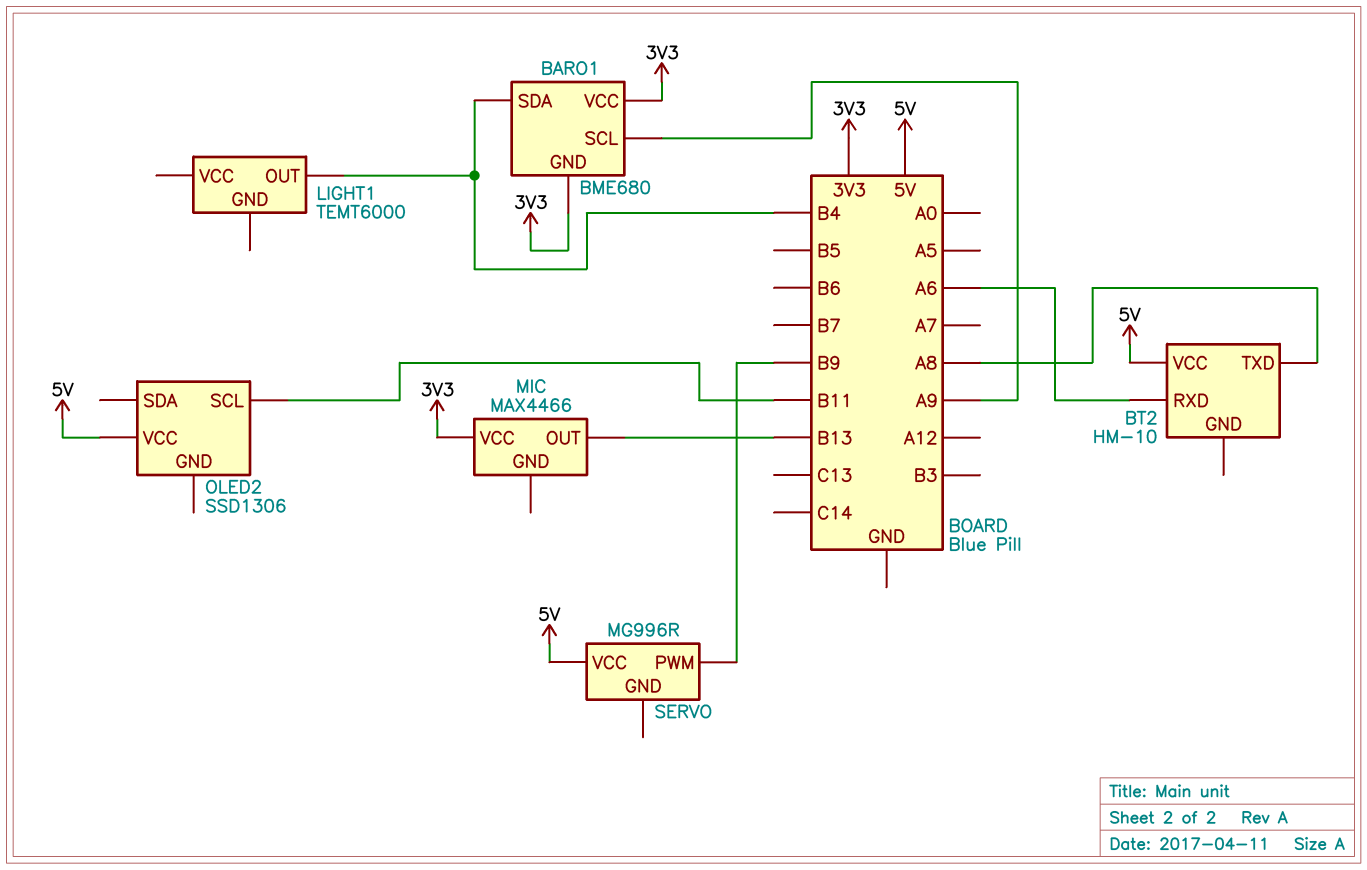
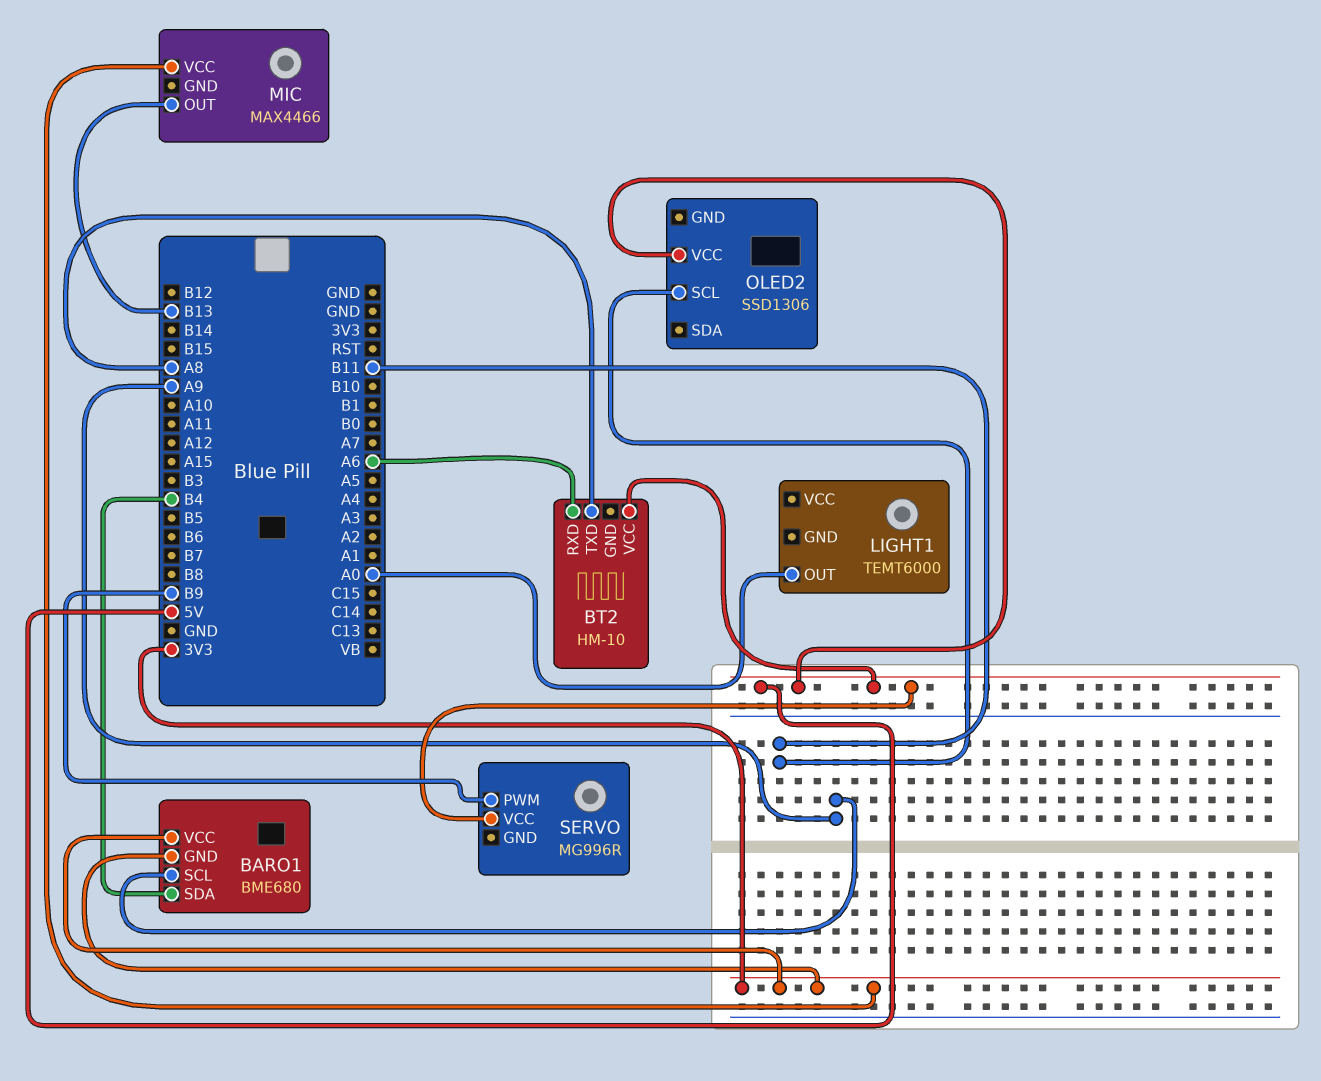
LIGHT1 pin OUT: B4 -> A0

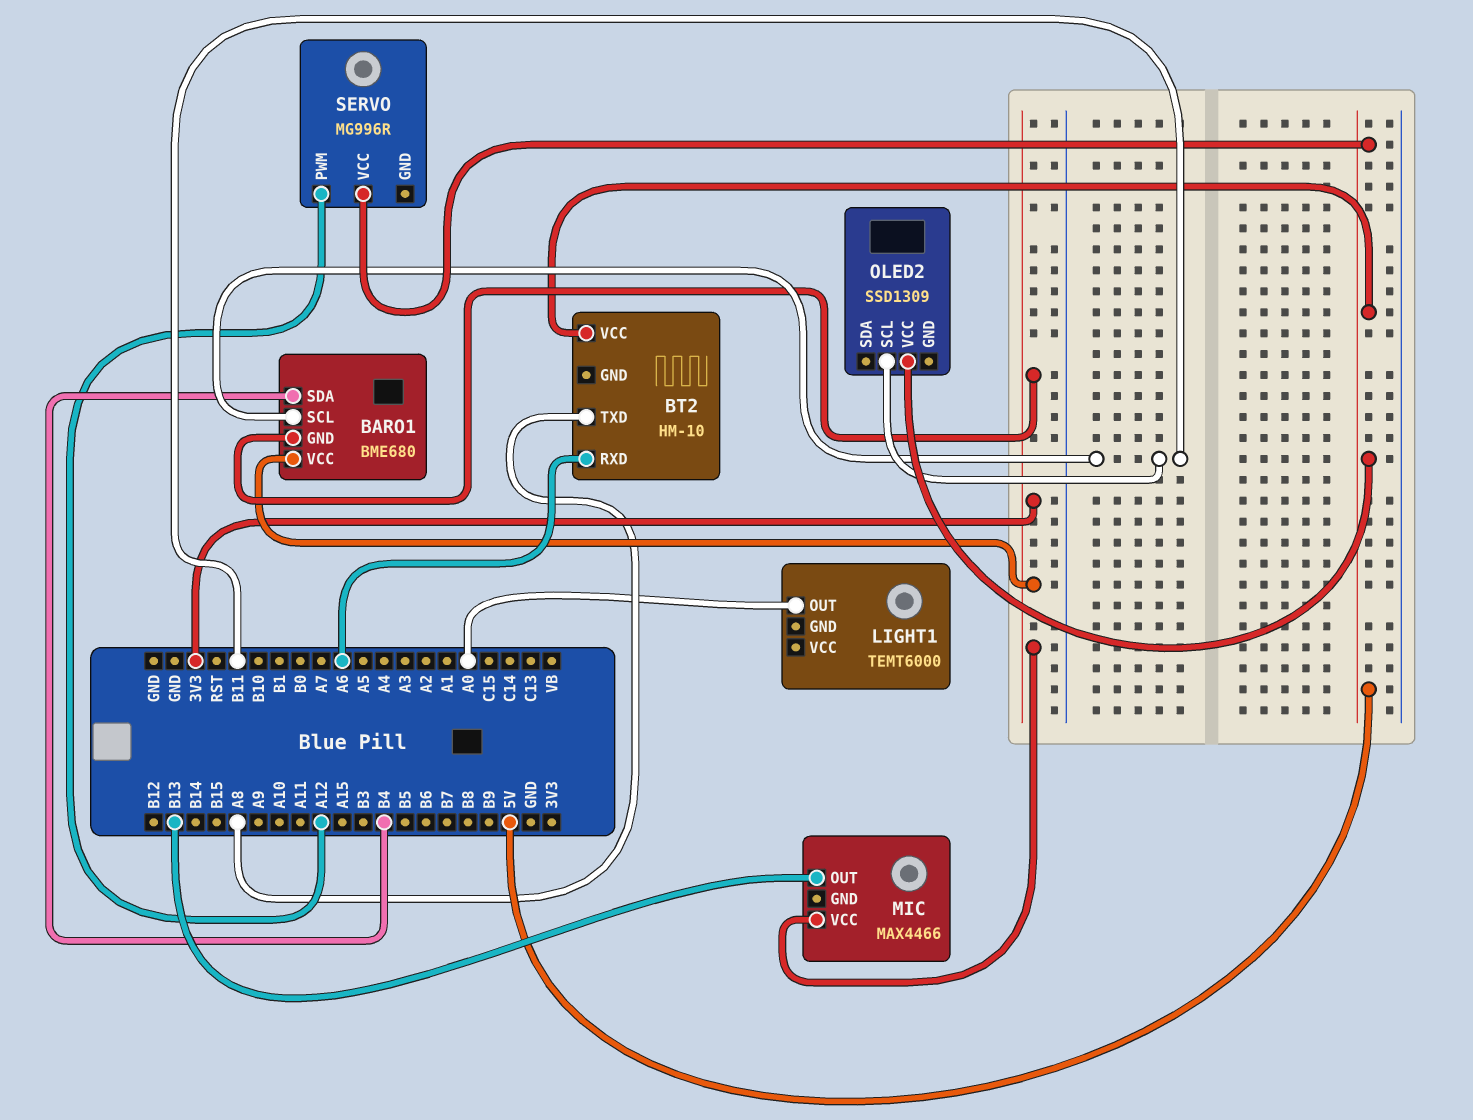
BARO1 pin SCL: A9 -> B11
OLED2: SSD1306 -> SSD1309
SERVO pin PWM: B9 -> A12

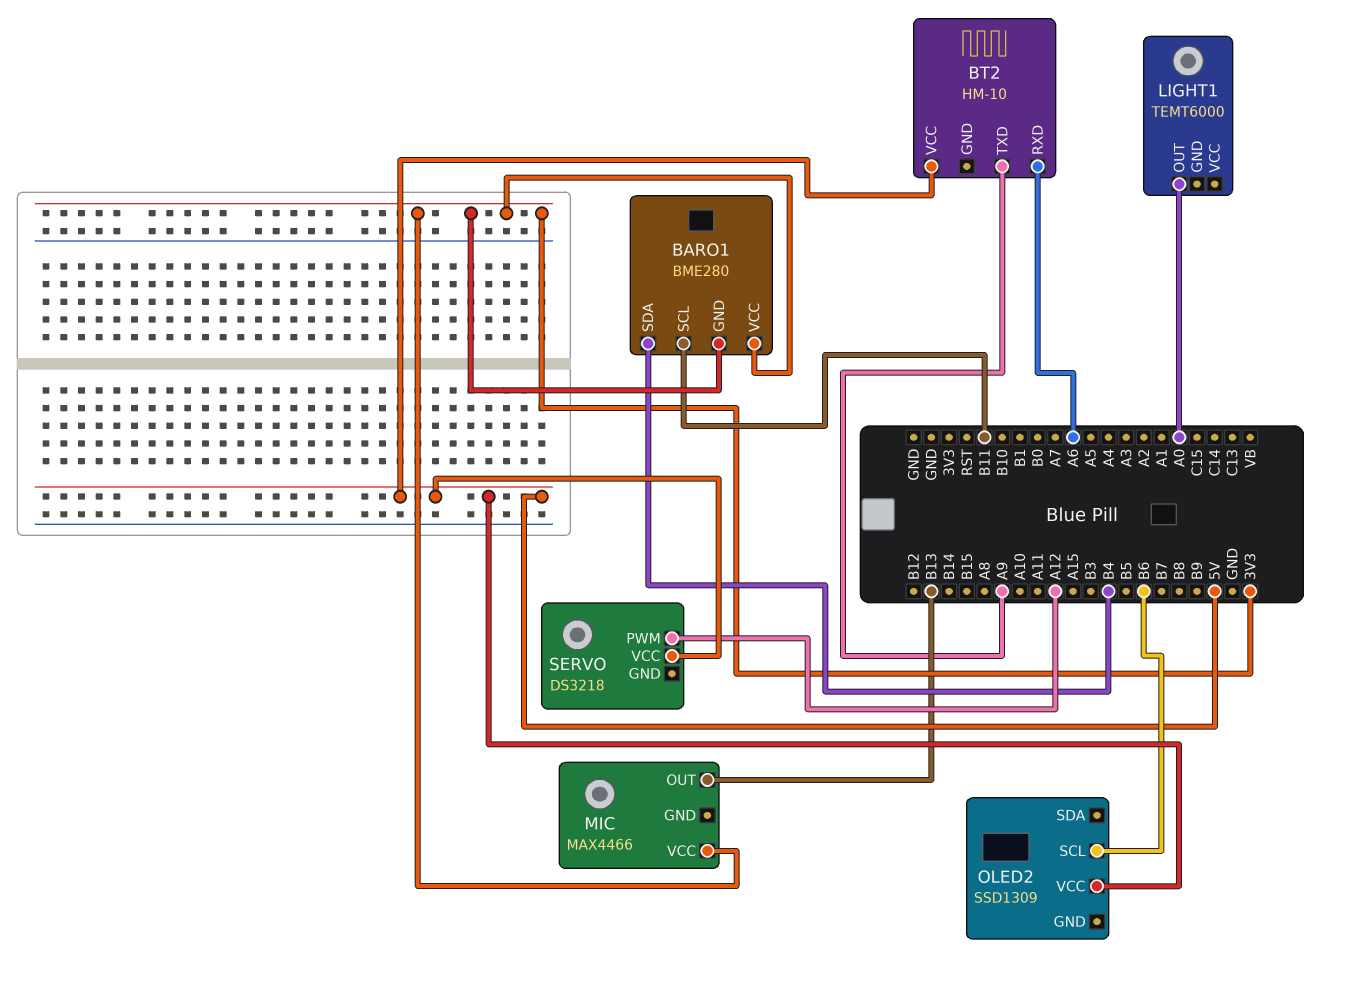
BARO1: BME680 -> BME280
BT2 pin TXD: A8 -> A9
OLED2 pin SCL: B11 -> B6
SERVO: MG996R -> DS3218

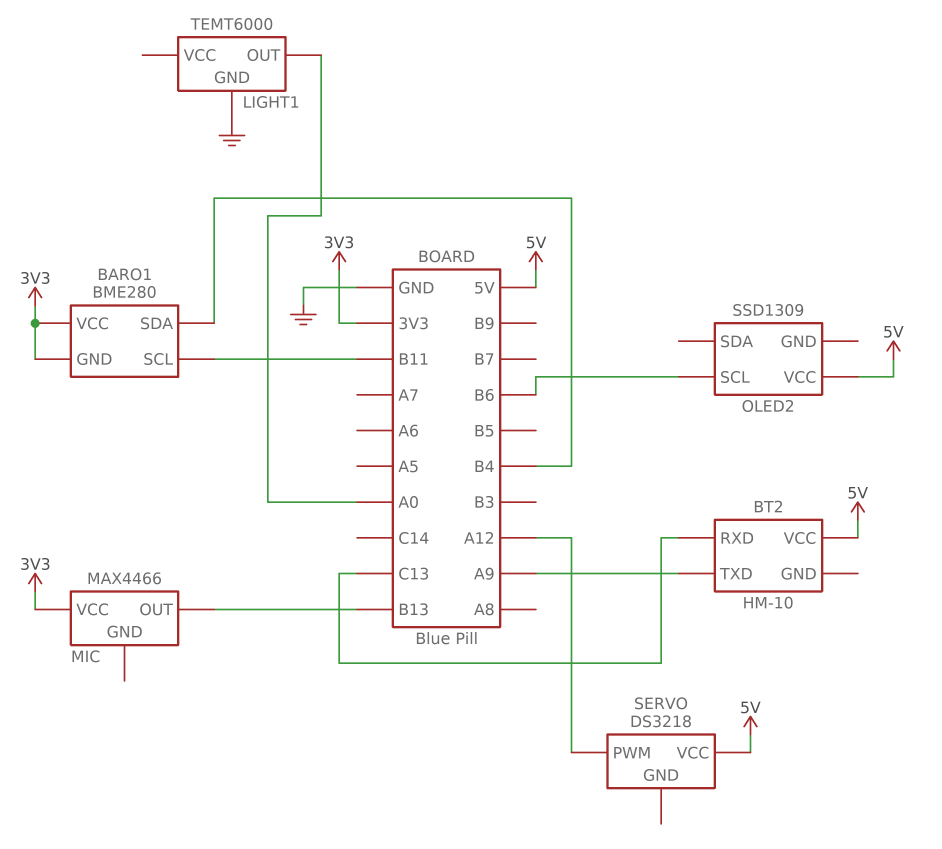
BT2 pin RXD: A6 -> C13
LIGHT1 pin GND: none -> GND

